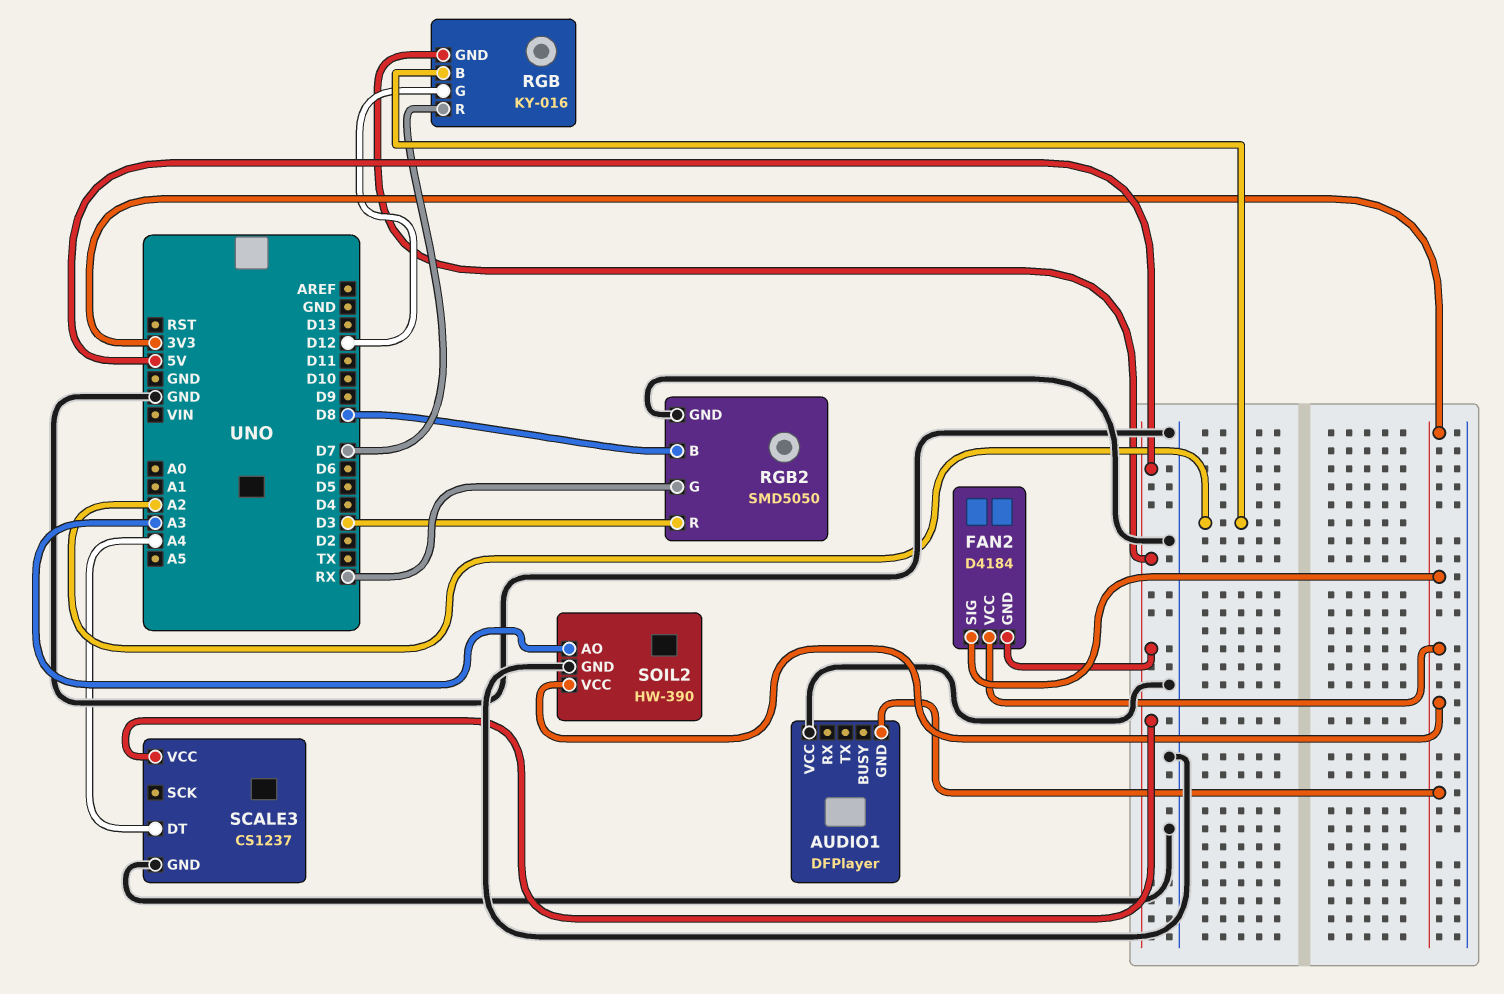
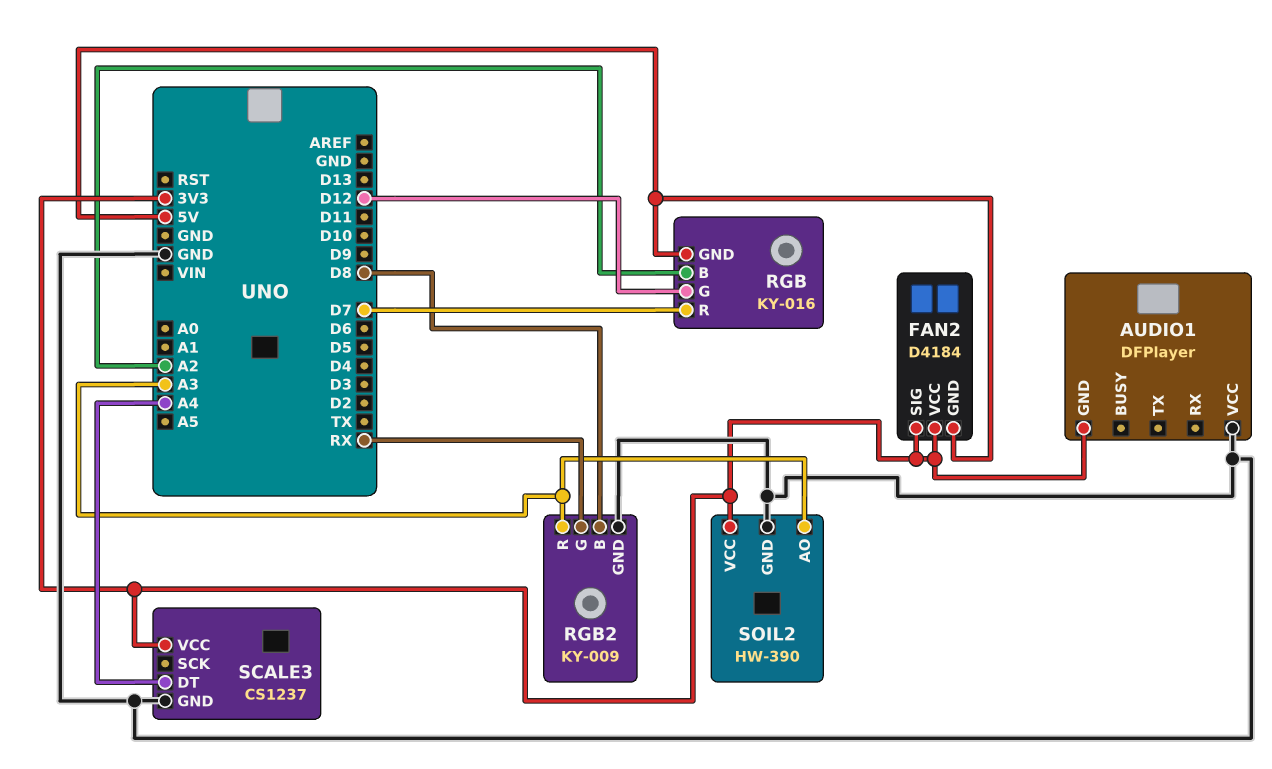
RGB2: SMD5050 -> KY-009
RGB2 pin R: D3 -> A3
SCALE3 pin VCC: 5V -> 3V3

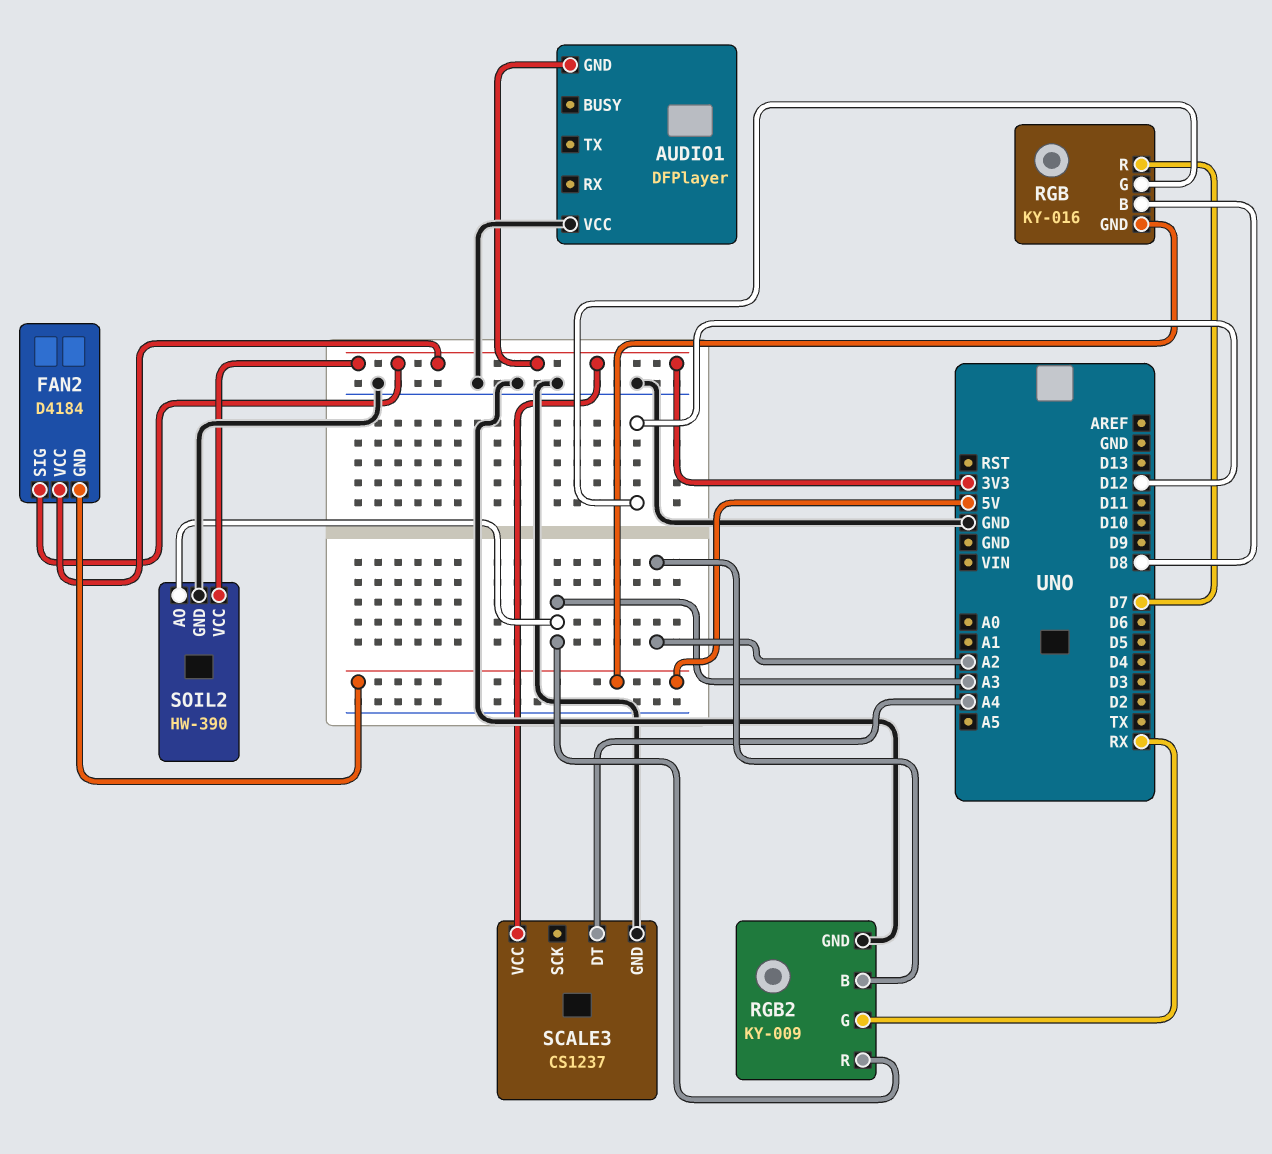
RGB pin B: A2 -> D8
RGB2 pin B: D8 -> A2

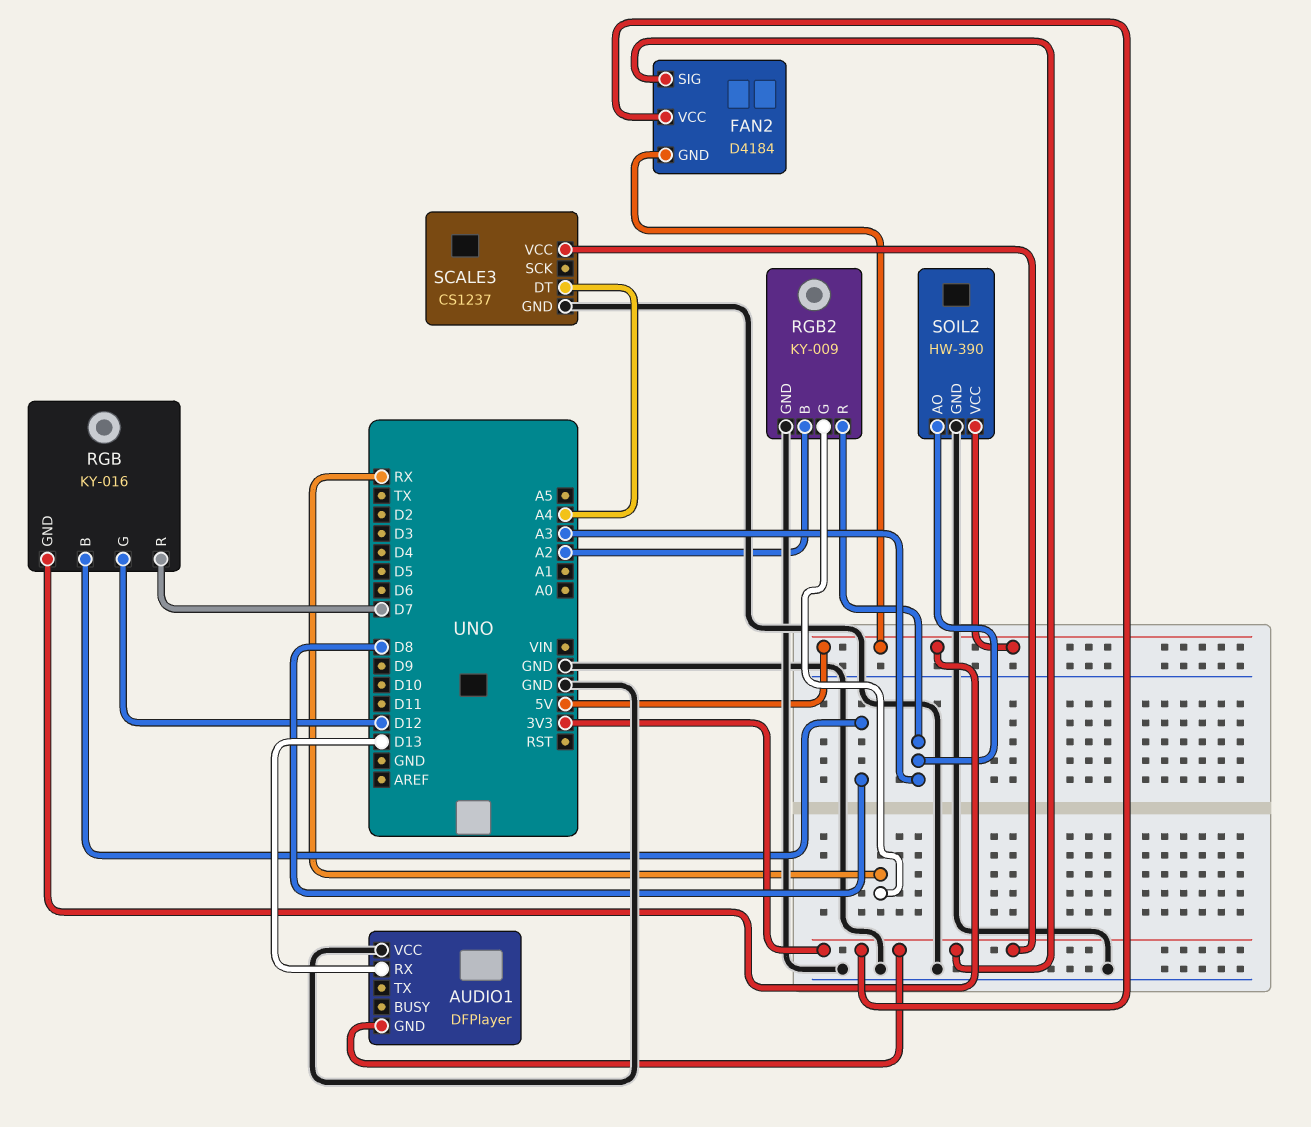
AUDIO1 pin RX: none -> D13
SOIL2 pin VCC: 3V3 -> 5V

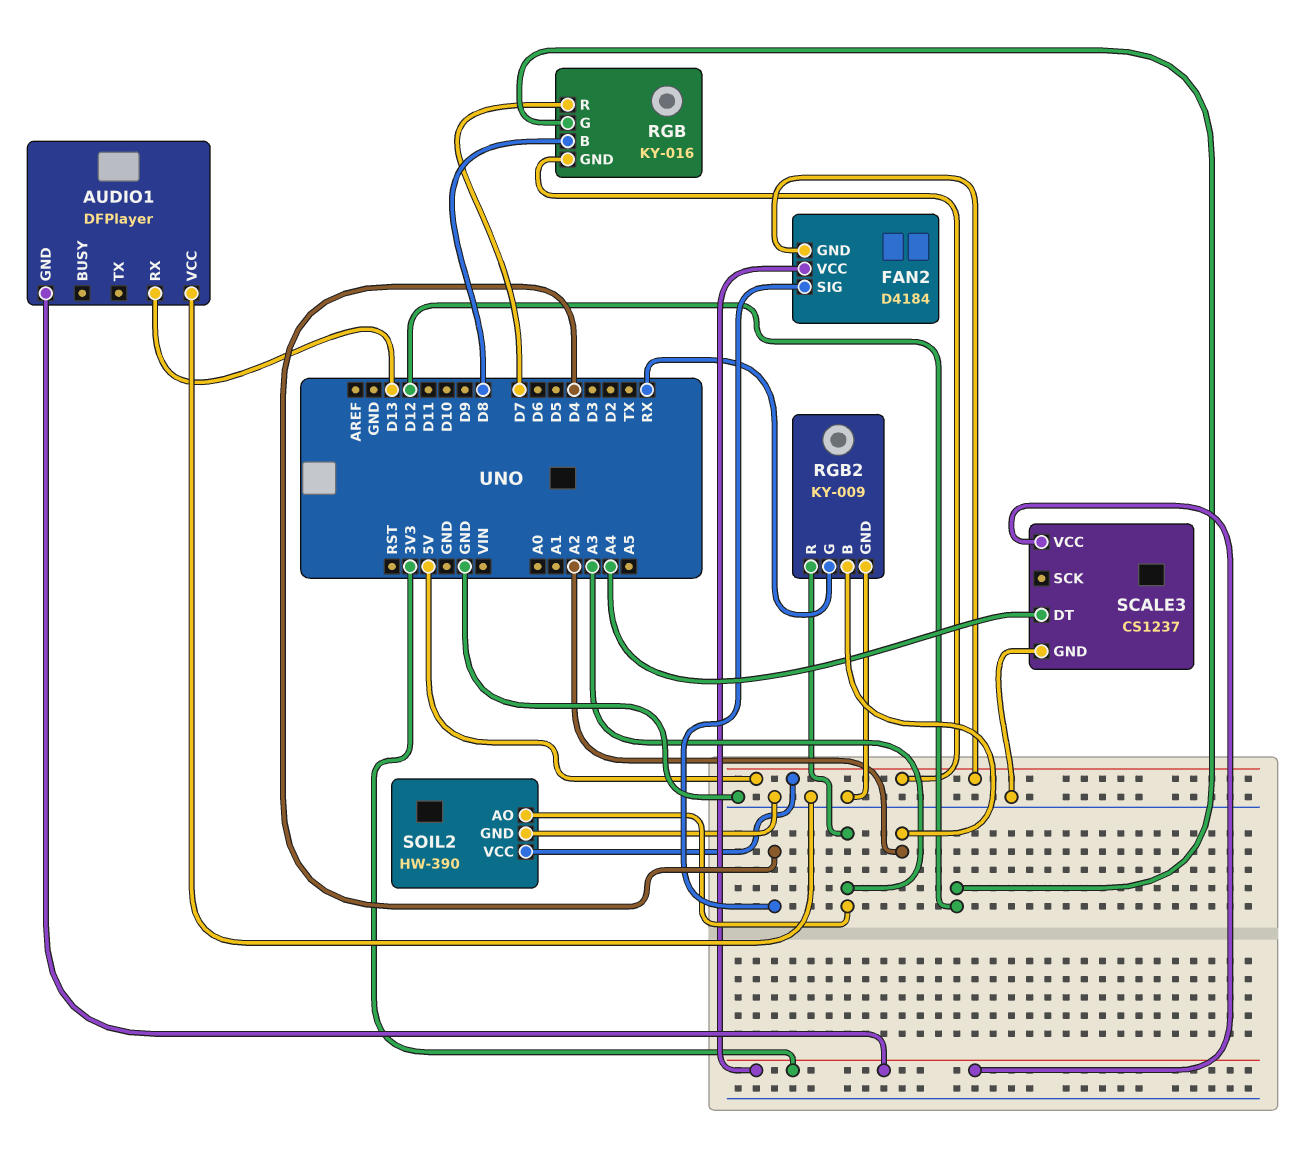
FAN2 pin SIG: 3V3 -> D4

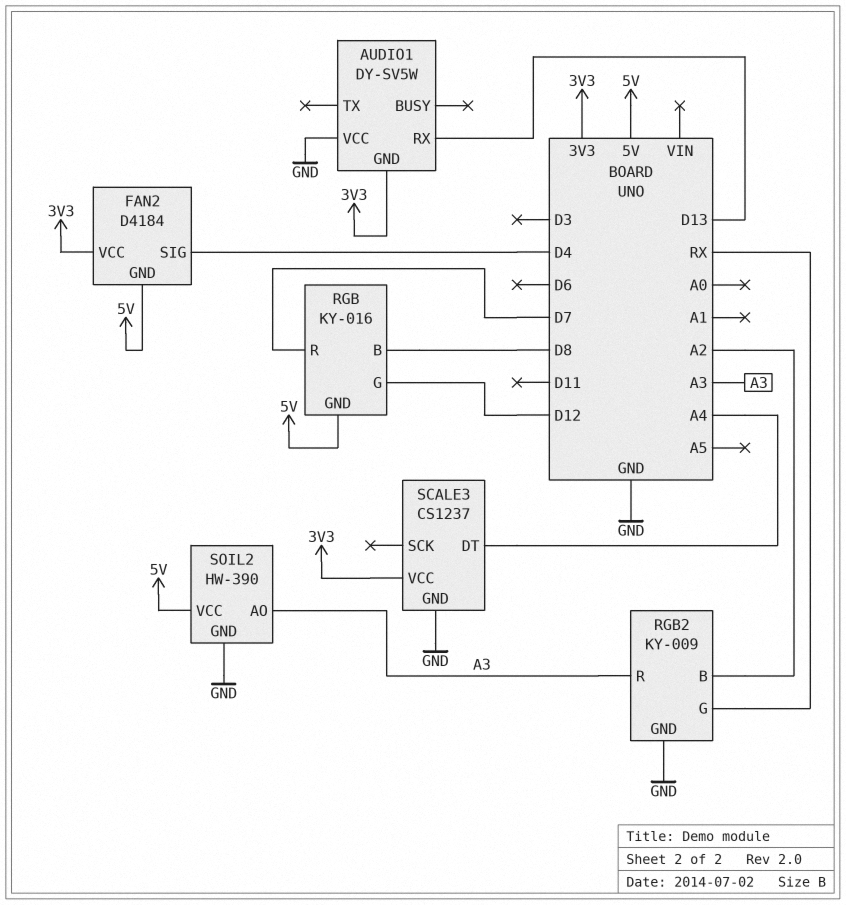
AUDIO1: DFPlayer -> DY-SV5W

